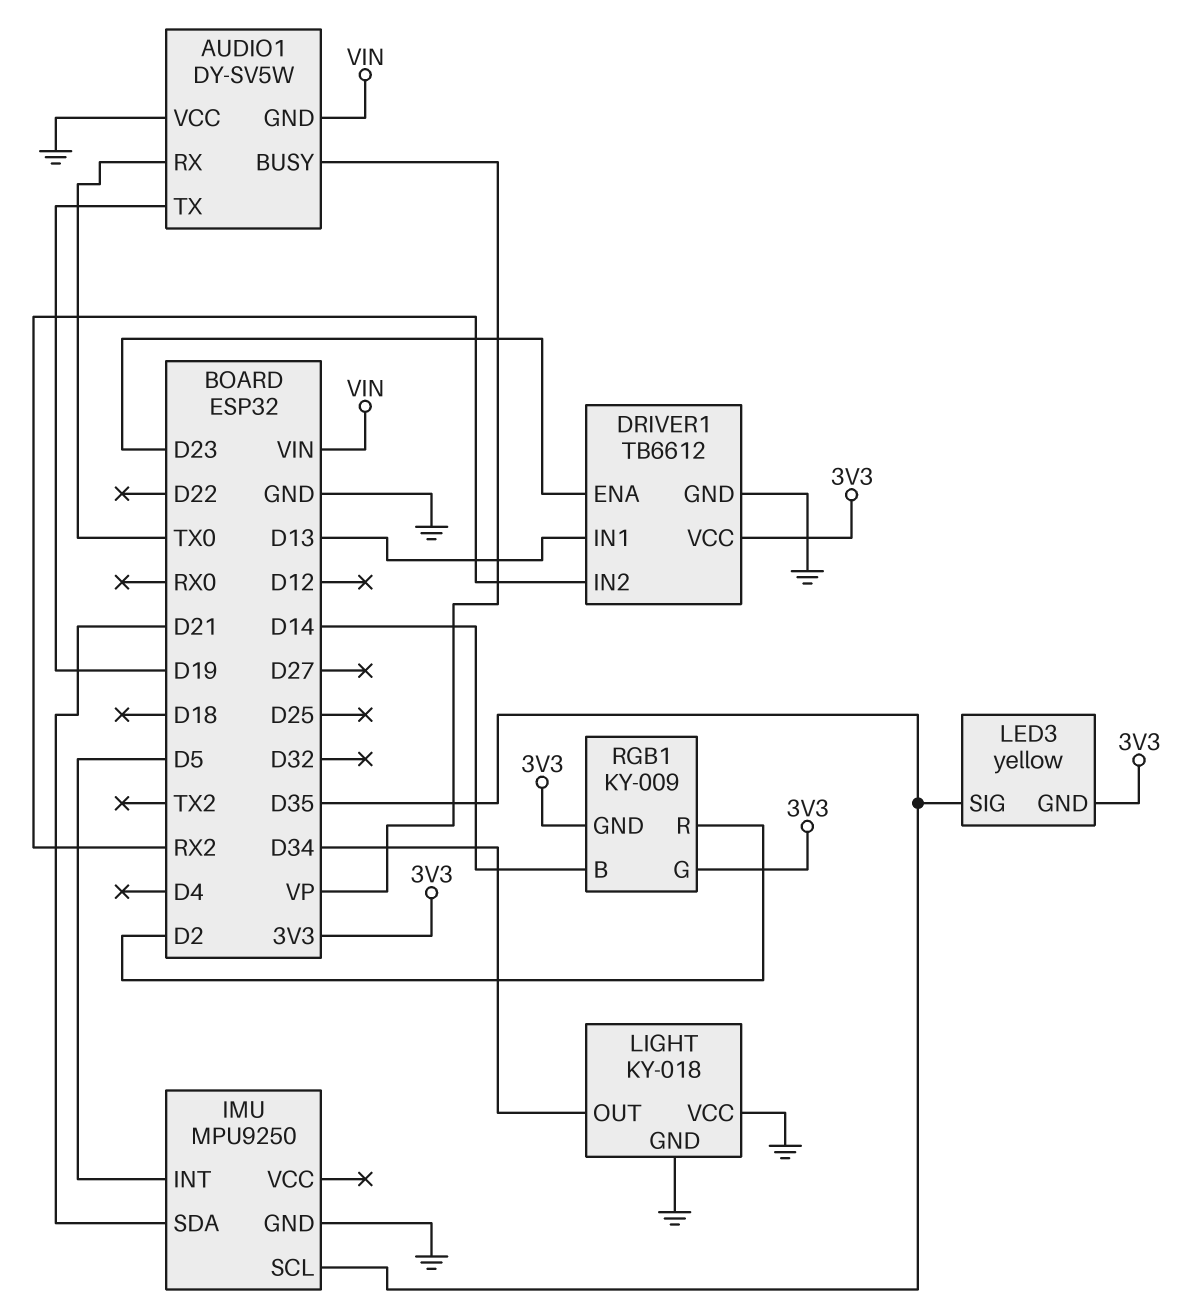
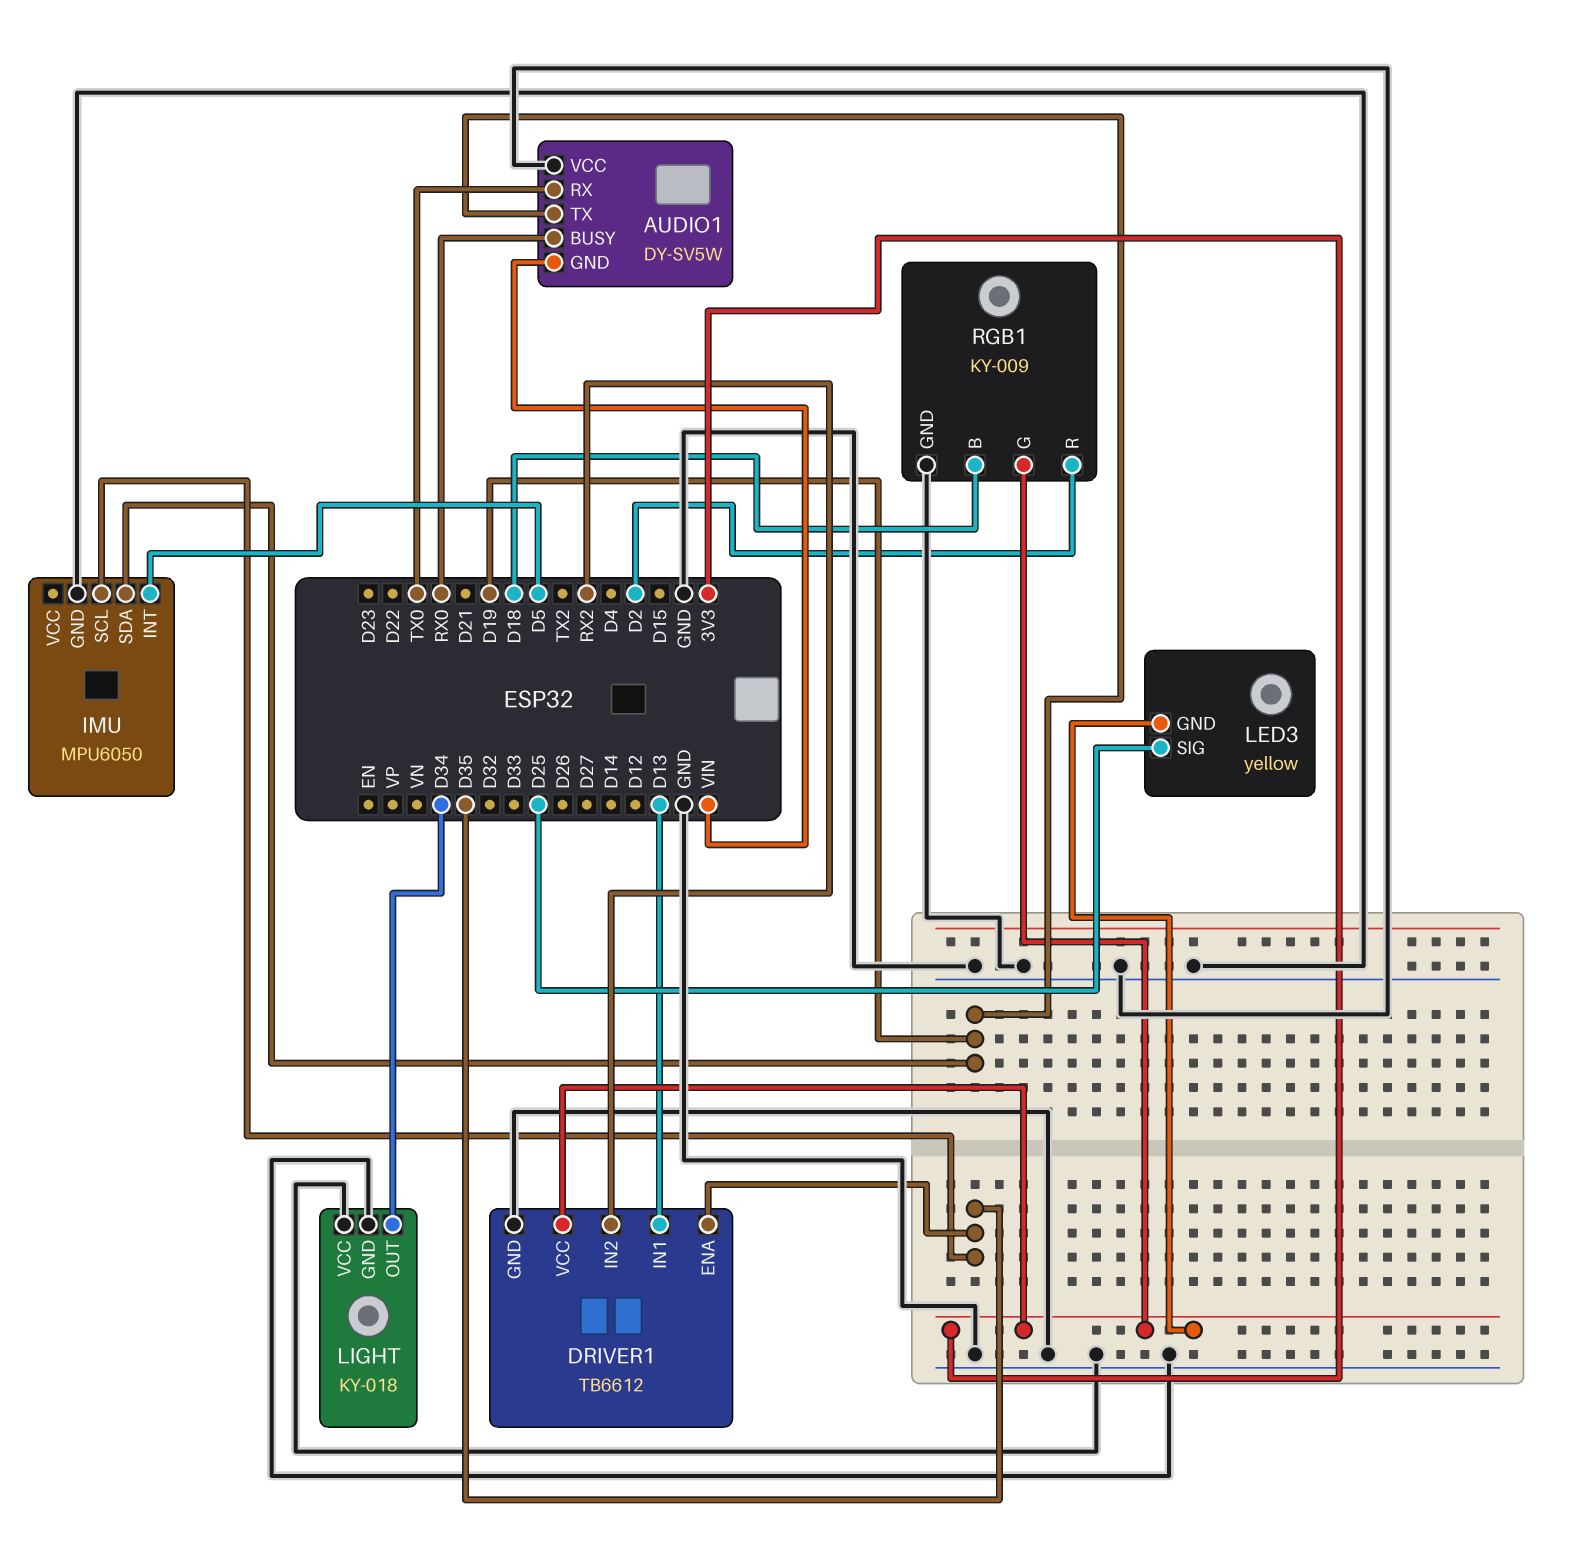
AUDIO1 pin BUSY: VP -> RX0
DRIVER1 pin ENA: D23 -> D35
IMU: MPU9250 -> MPU6050
IMU pin SDA: D21 -> D19
LED3 pin SIG: D35 -> D25
RGB1 pin B: D14 -> D18
RGB1 pin GND: 3V3 -> GND

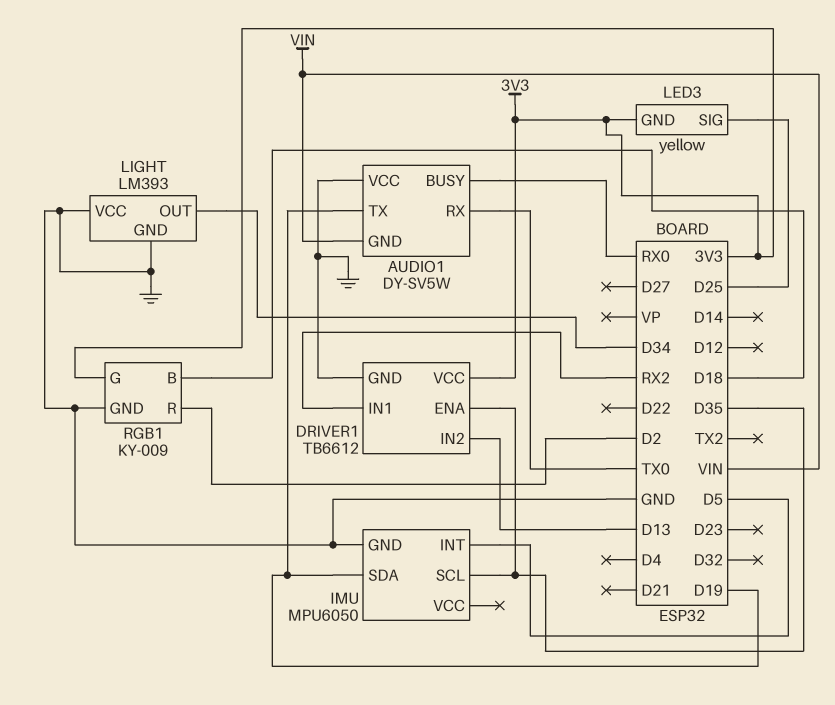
DRIVER1 pin IN1: D13 -> RX2
DRIVER1 pin IN2: RX2 -> D13
LIGHT: KY-018 -> LM393

